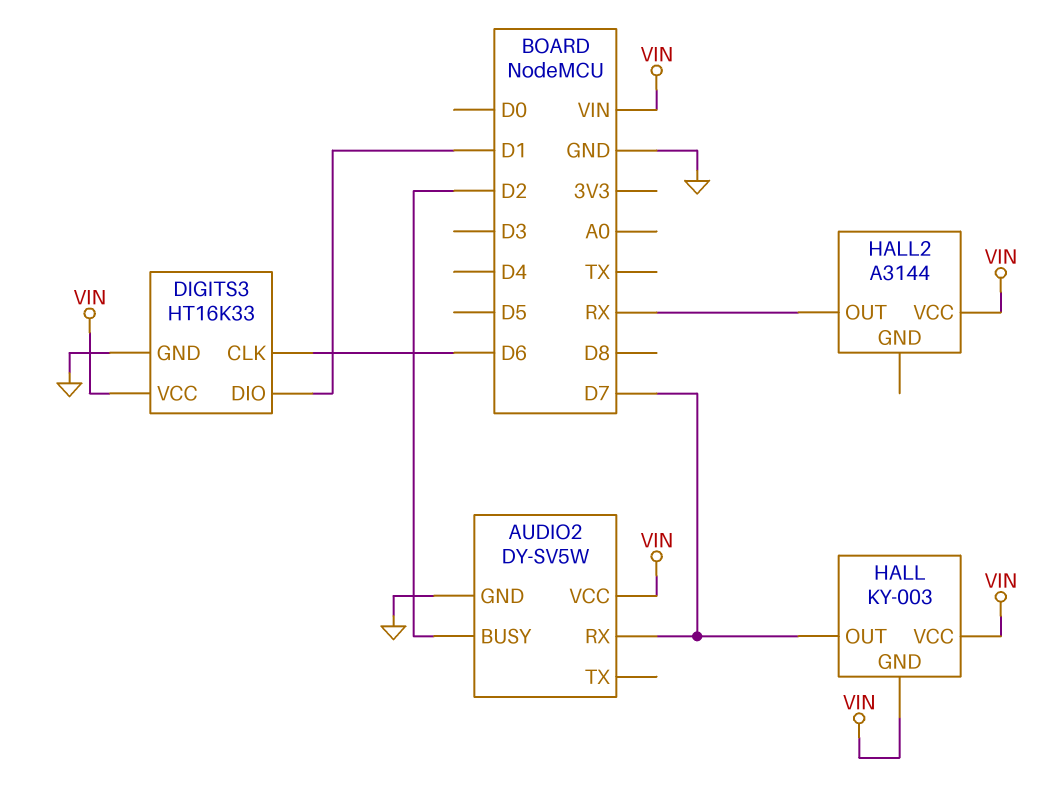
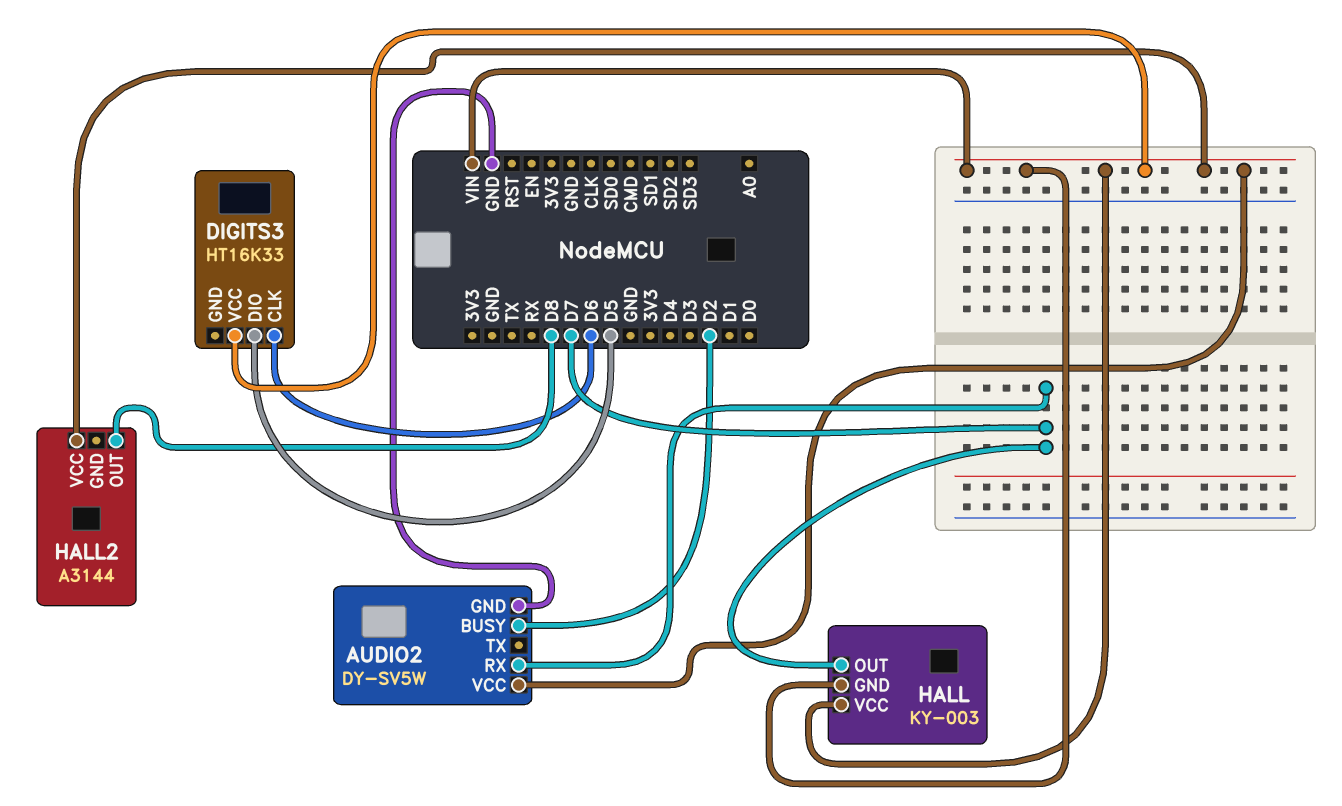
DIGITS3 pin DIO: D1 -> D5
DIGITS3 pin GND: GND -> none
HALL2 pin OUT: RX -> D8

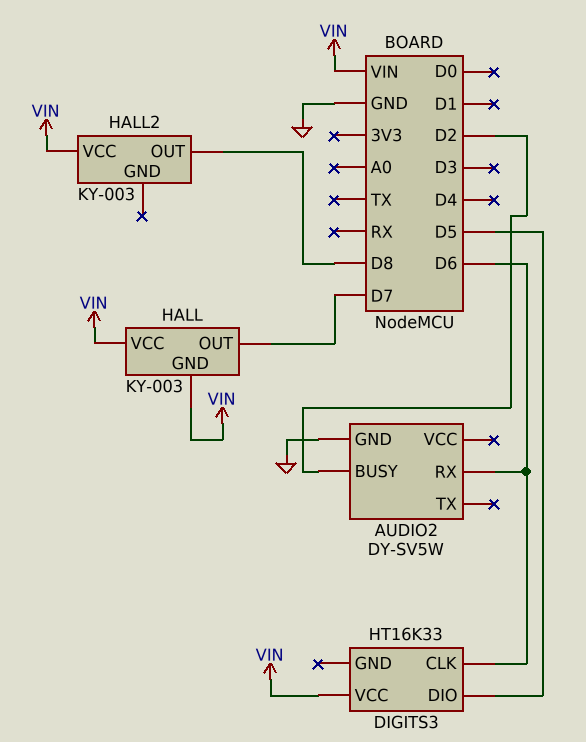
AUDIO2 pin RX: D7 -> D6
AUDIO2 pin VCC: VIN -> none
HALL2: A3144 -> KY-003

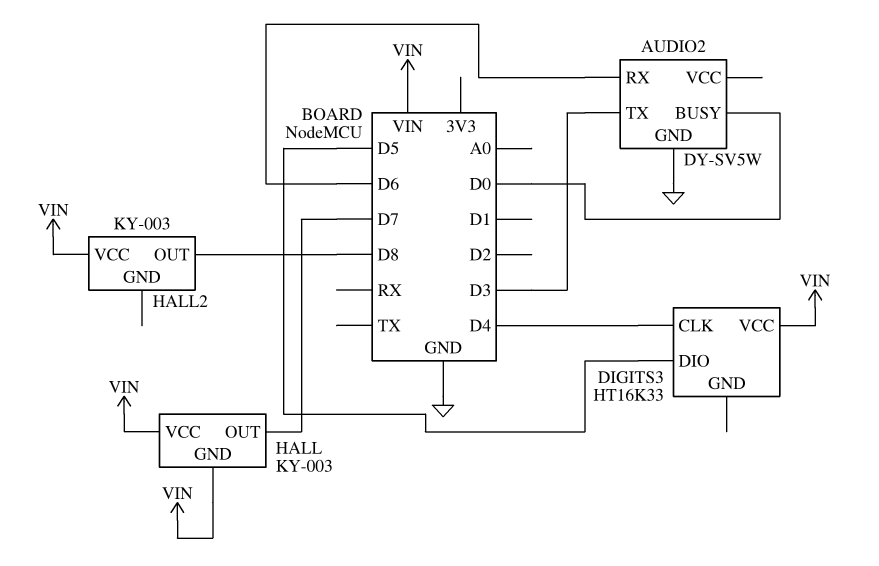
AUDIO2 pin BUSY: D2 -> D0
AUDIO2 pin TX: none -> D3
DIGITS3 pin CLK: D6 -> D4

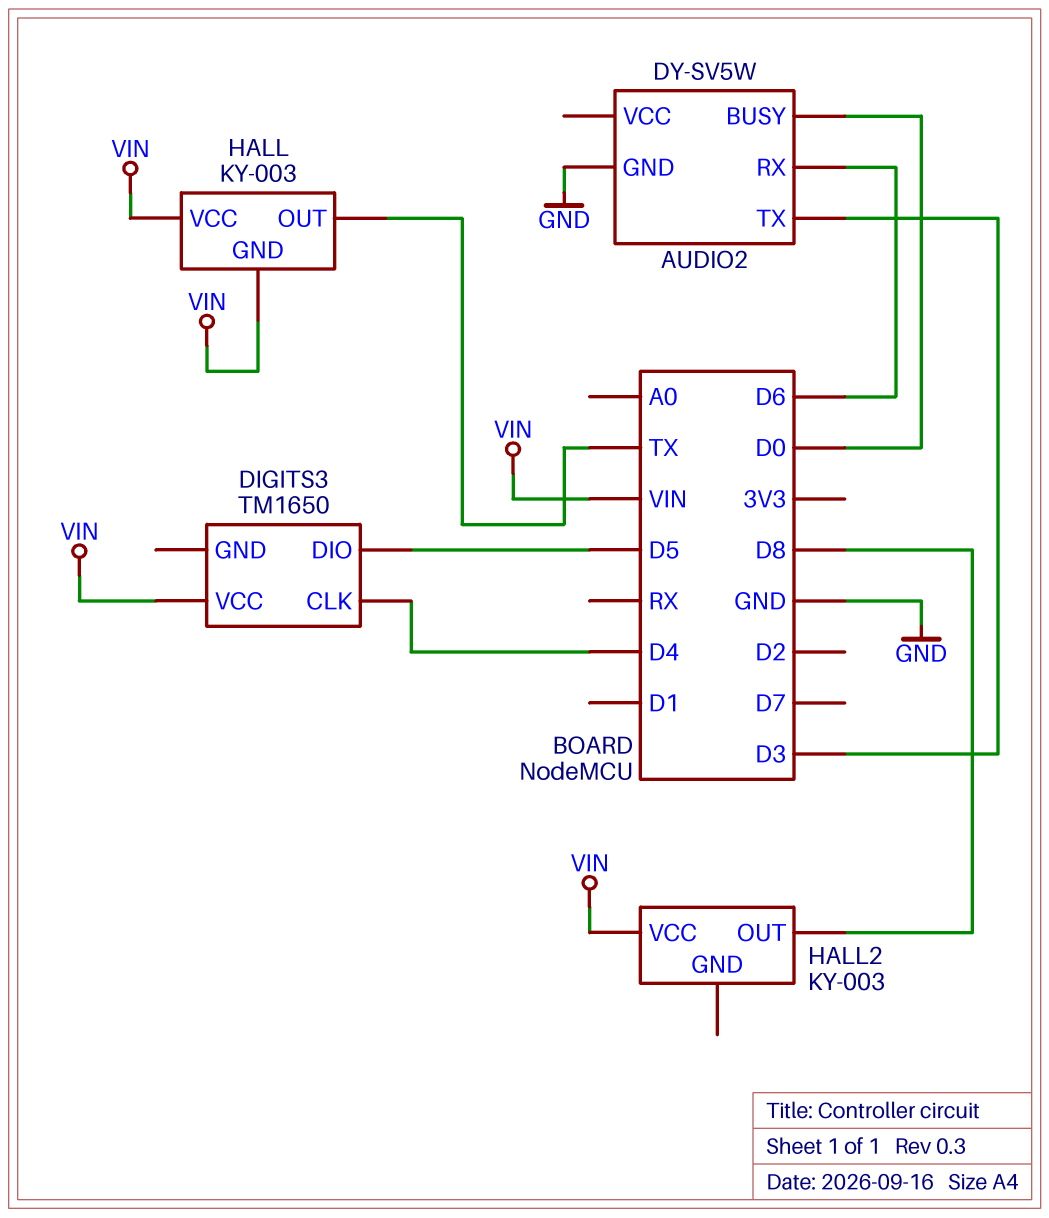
DIGITS3: HT16K33 -> TM1650
HALL pin OUT: D7 -> TX

